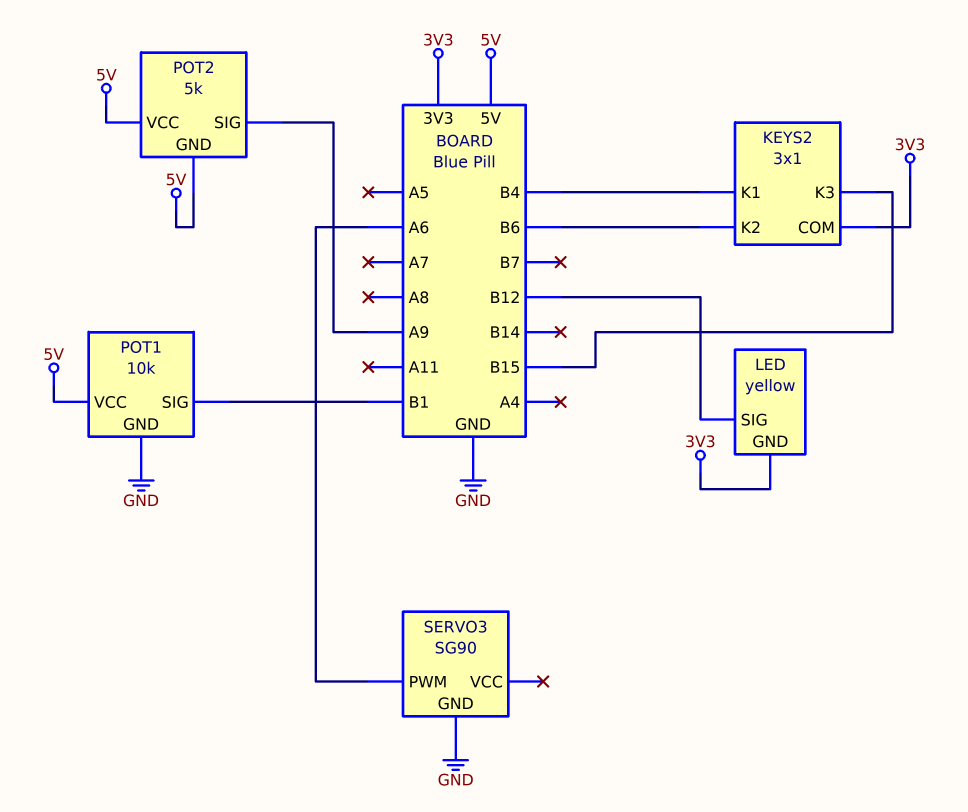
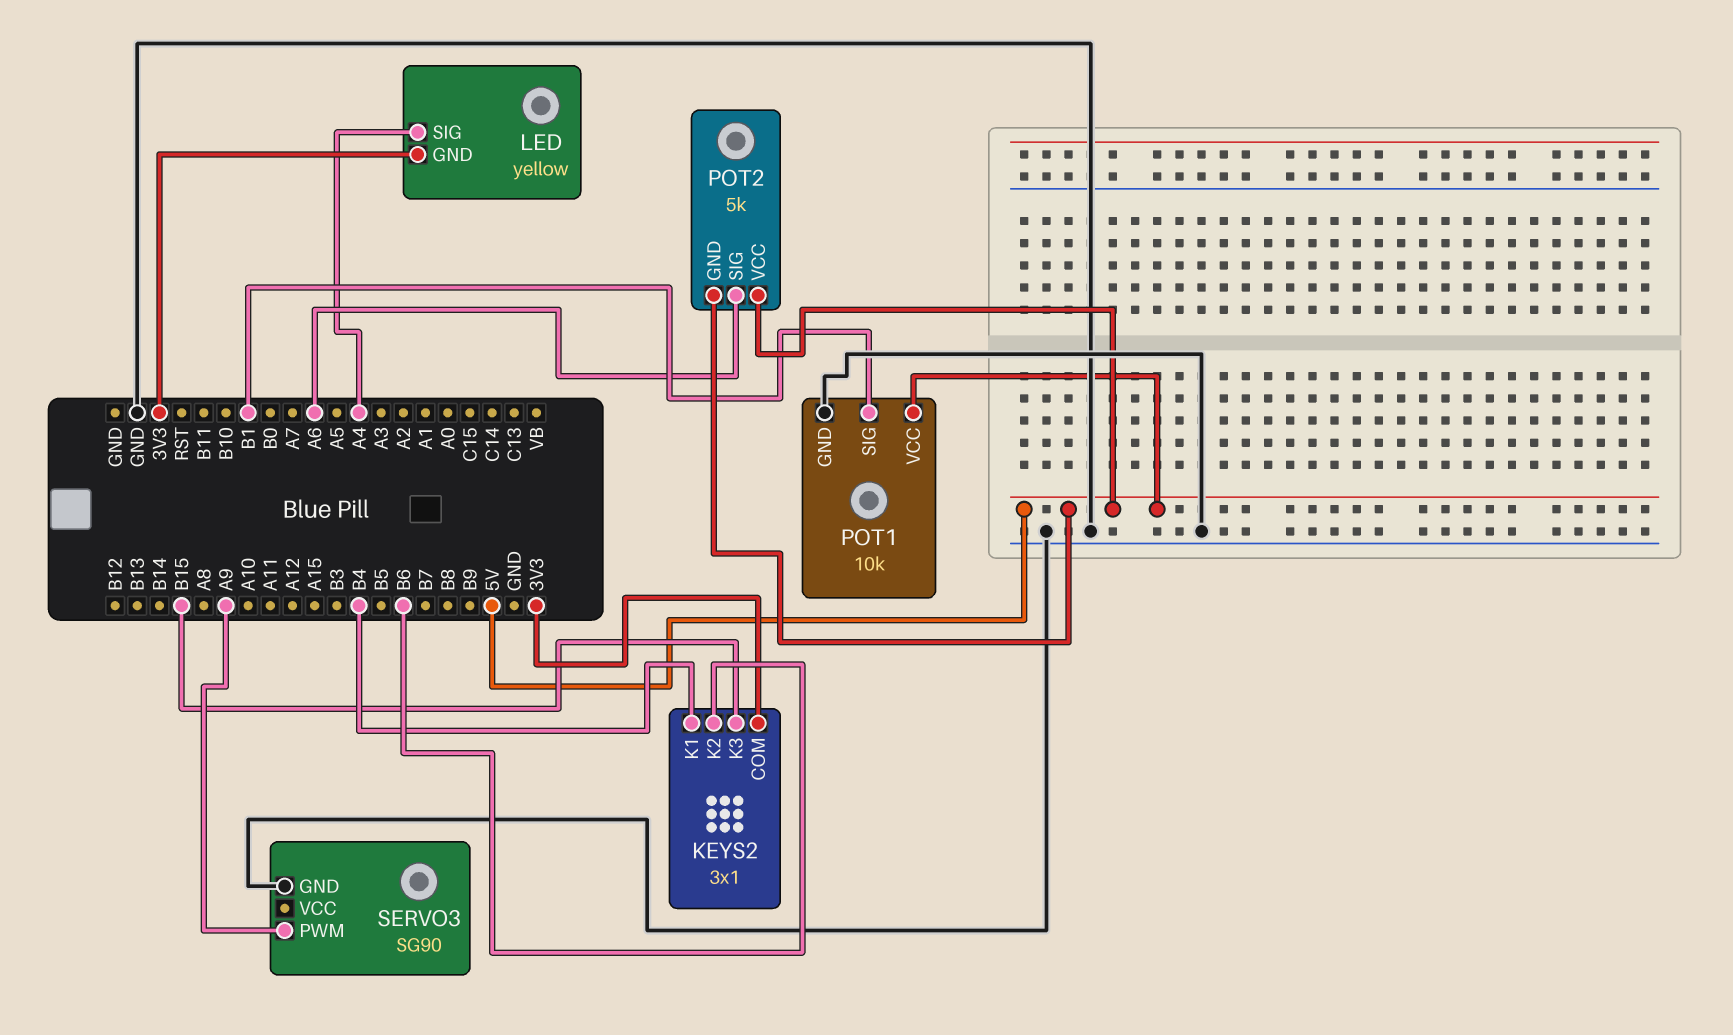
LED pin SIG: B12 -> A4
POT2 pin SIG: A9 -> A6
SERVO3 pin PWM: A6 -> A9

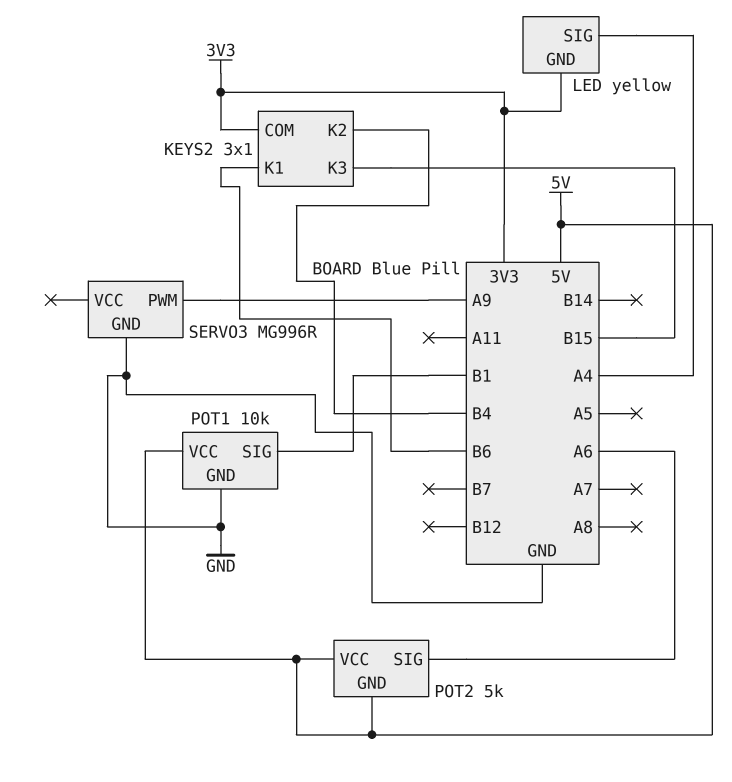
KEYS2 pin K1: B4 -> B6
KEYS2 pin K2: B6 -> B4
SERVO3: SG90 -> MG996R

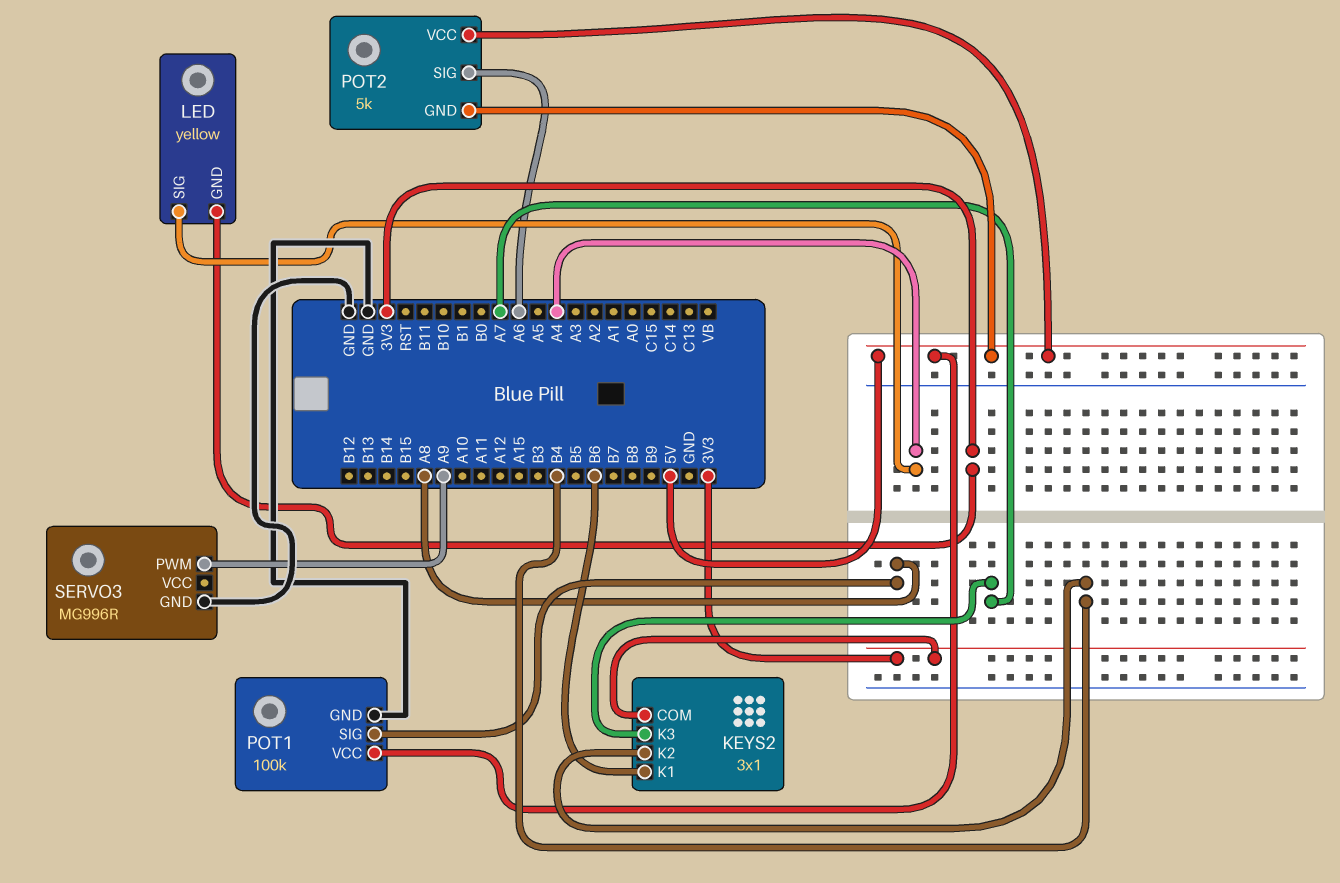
KEYS2 pin K3: B15 -> A7
POT1: 10k -> 100k
POT1 pin SIG: B1 -> A8

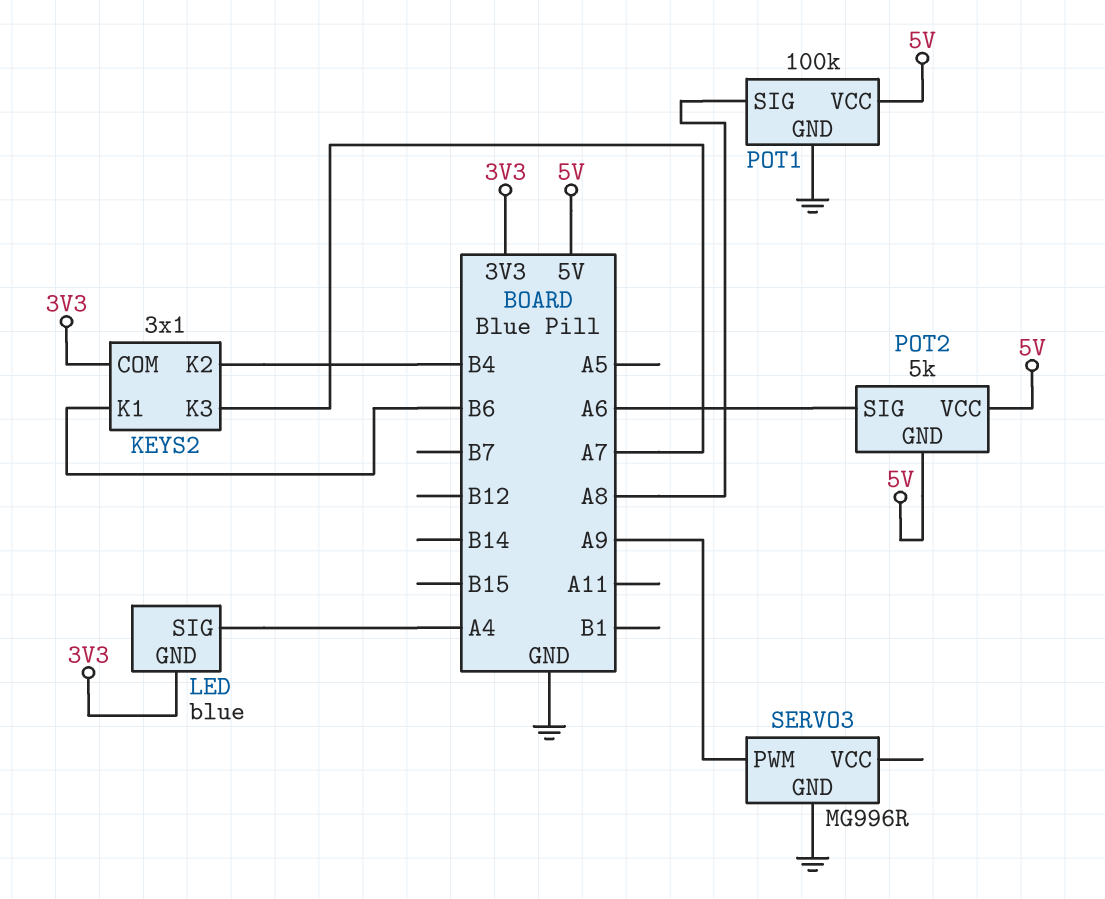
LED: yellow -> blue

